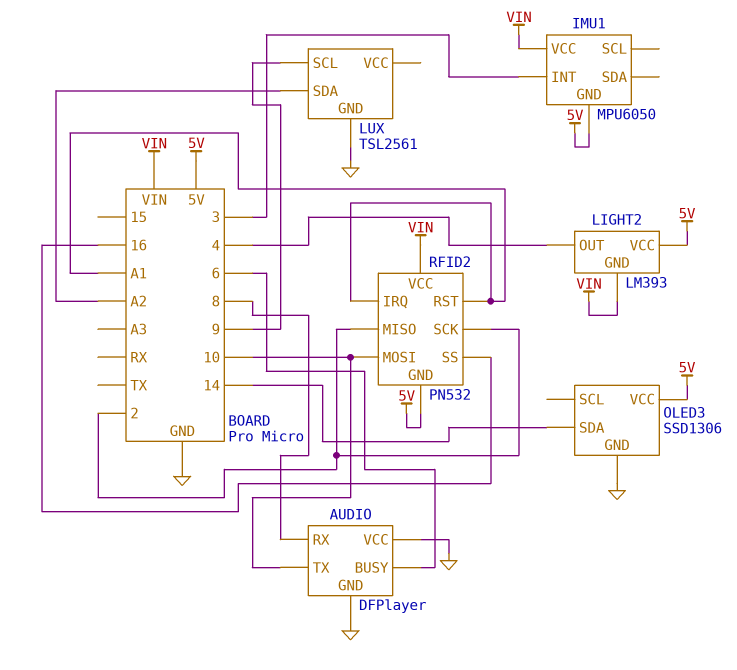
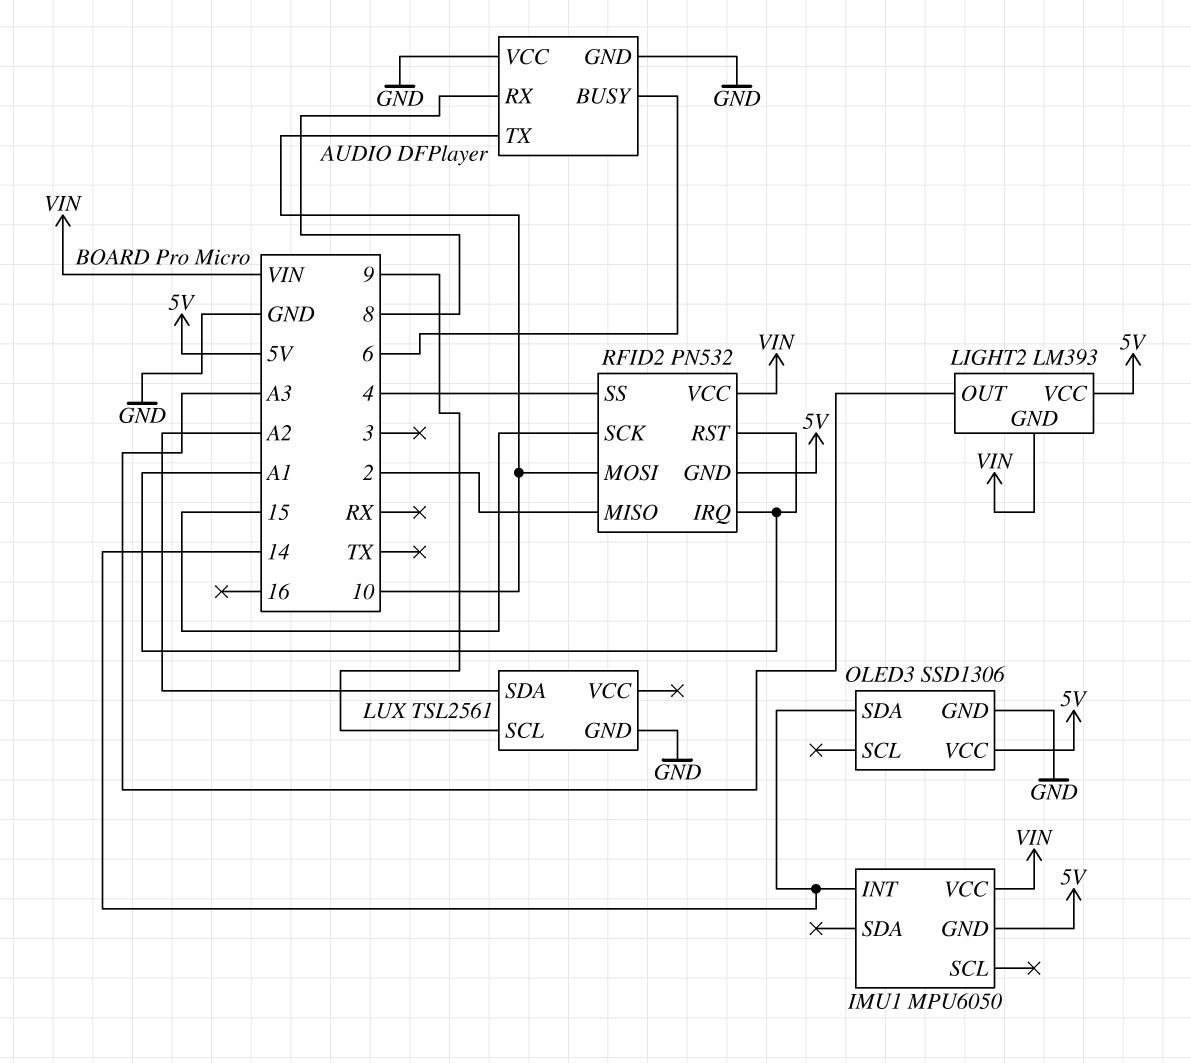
IMU1 pin INT: 3 -> 14
LIGHT2 pin OUT: 4 -> A3
RFID2 pin SCK: 2 -> 15
RFID2 pin SS: 16 -> 4

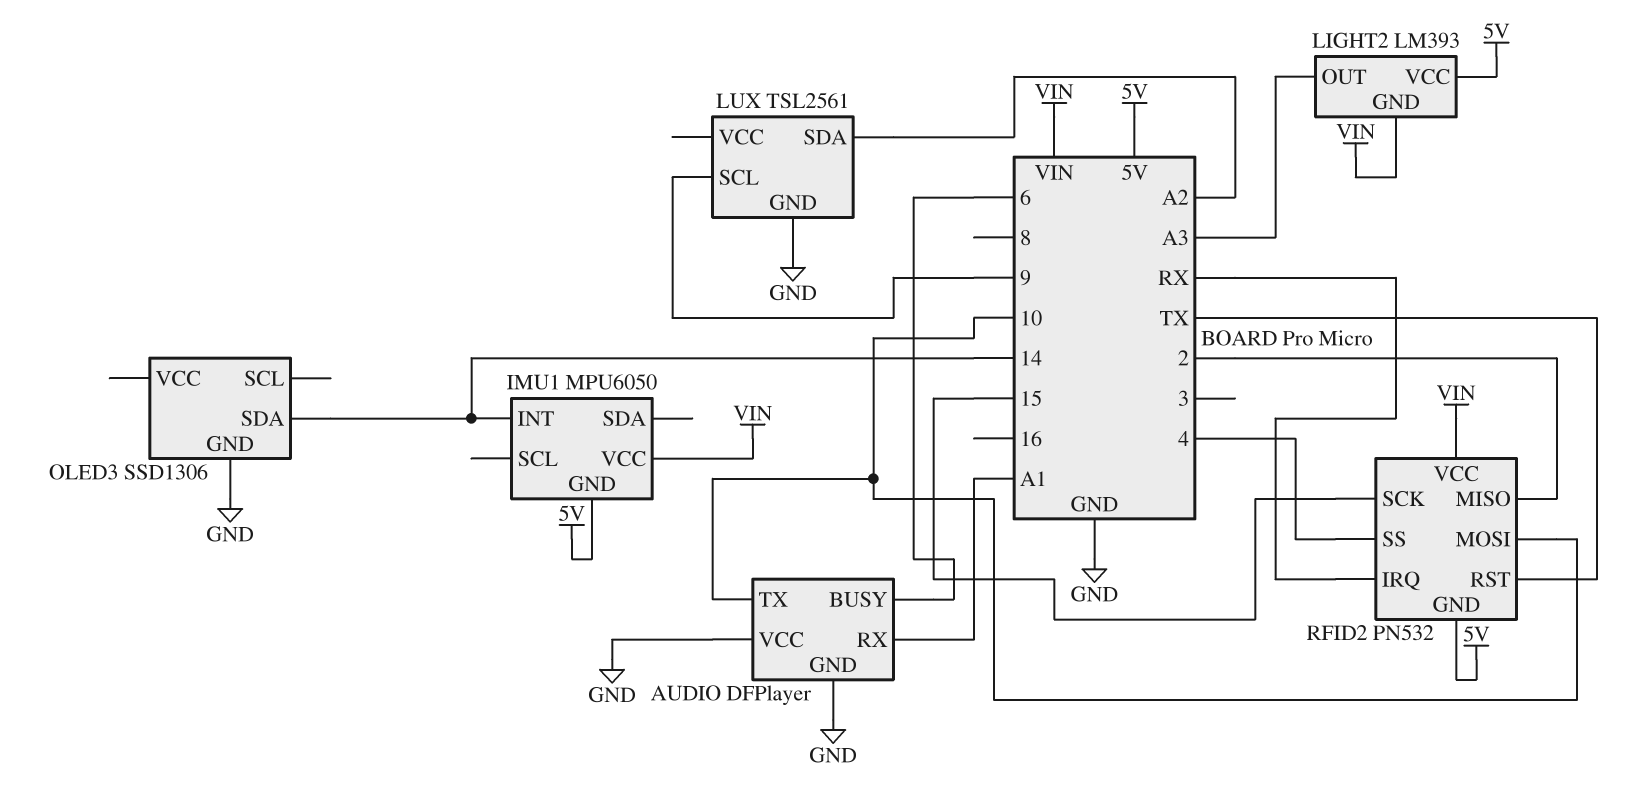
AUDIO pin RX: 8 -> A1
OLED3 pin VCC: 5V -> none
RFID2 pin IRQ: A1 -> RX
RFID2 pin RST: A1 -> TX

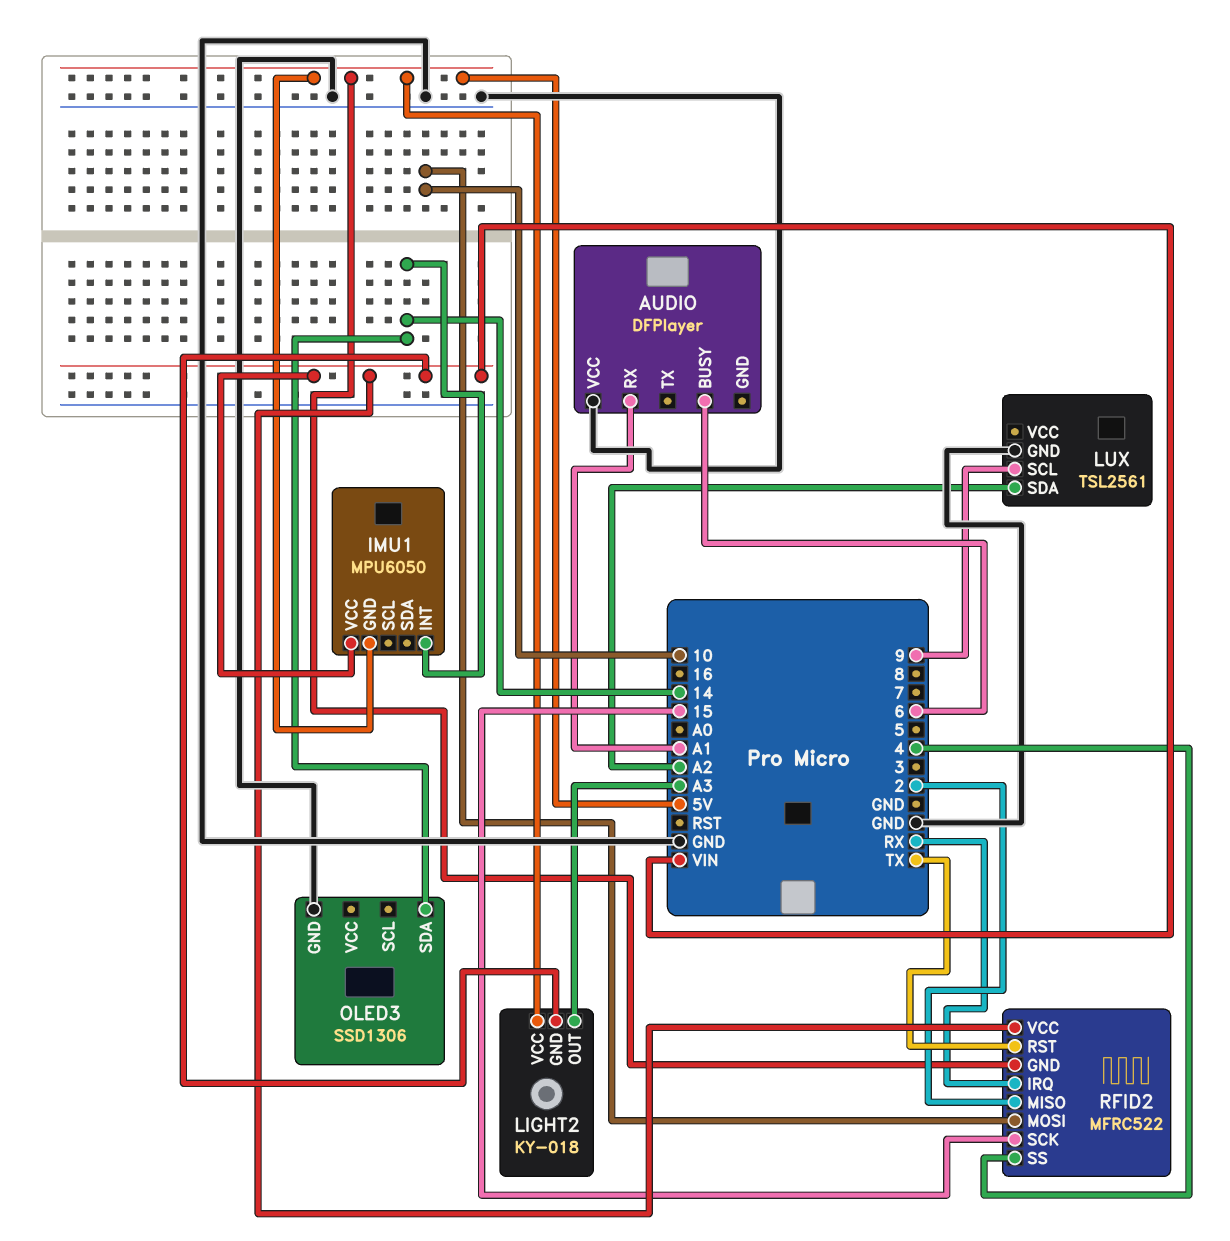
AUDIO pin GND: GND -> none
AUDIO pin TX: 10 -> none
LIGHT2: LM393 -> KY-018
RFID2: PN532 -> MFRC522

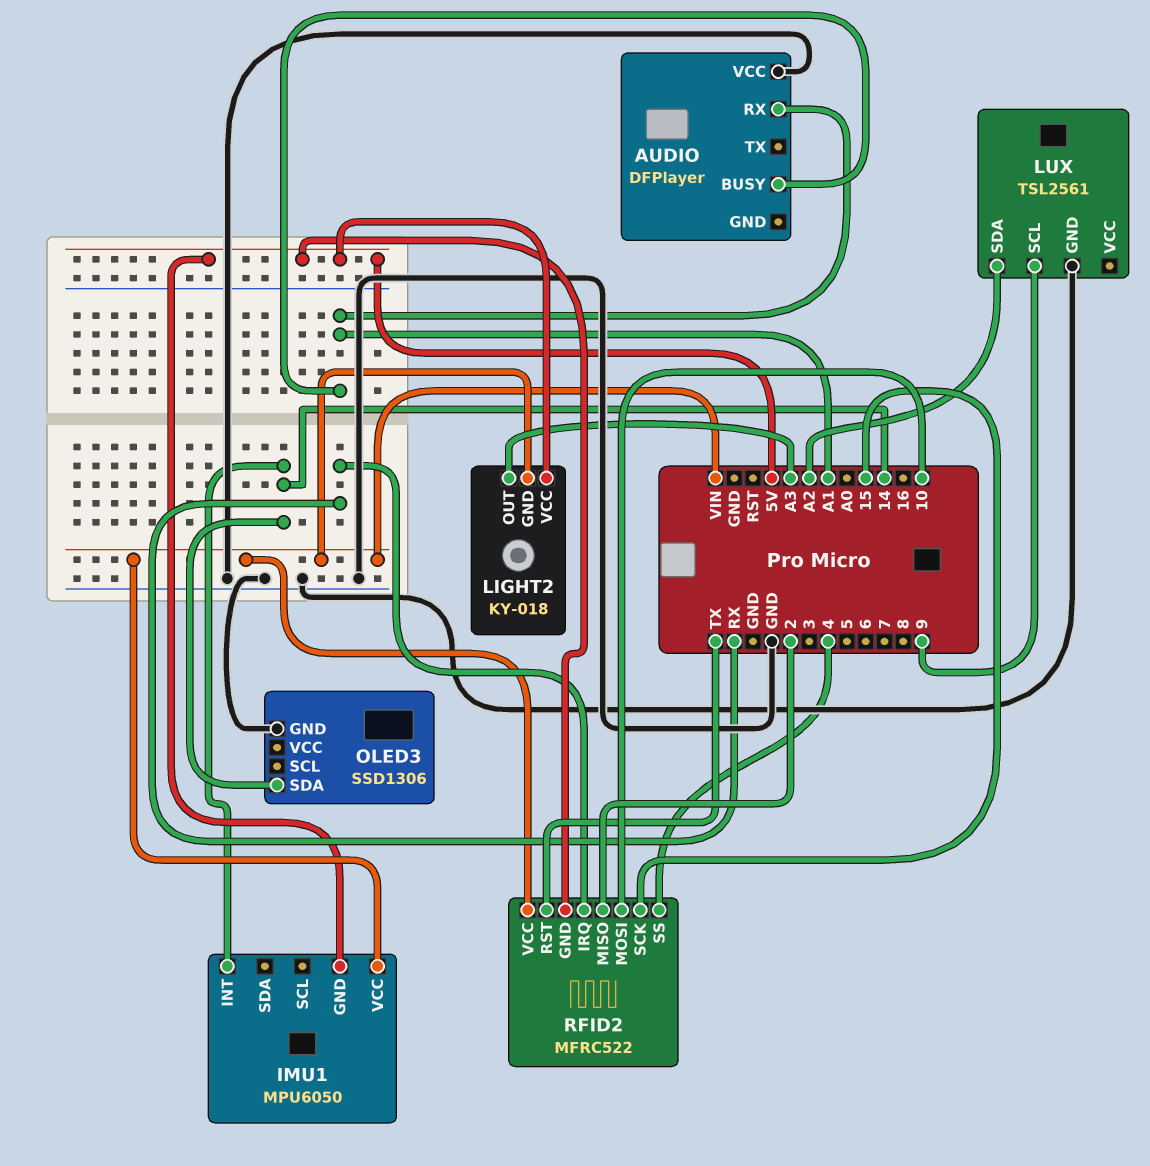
AUDIO pin BUSY: 6 -> A1

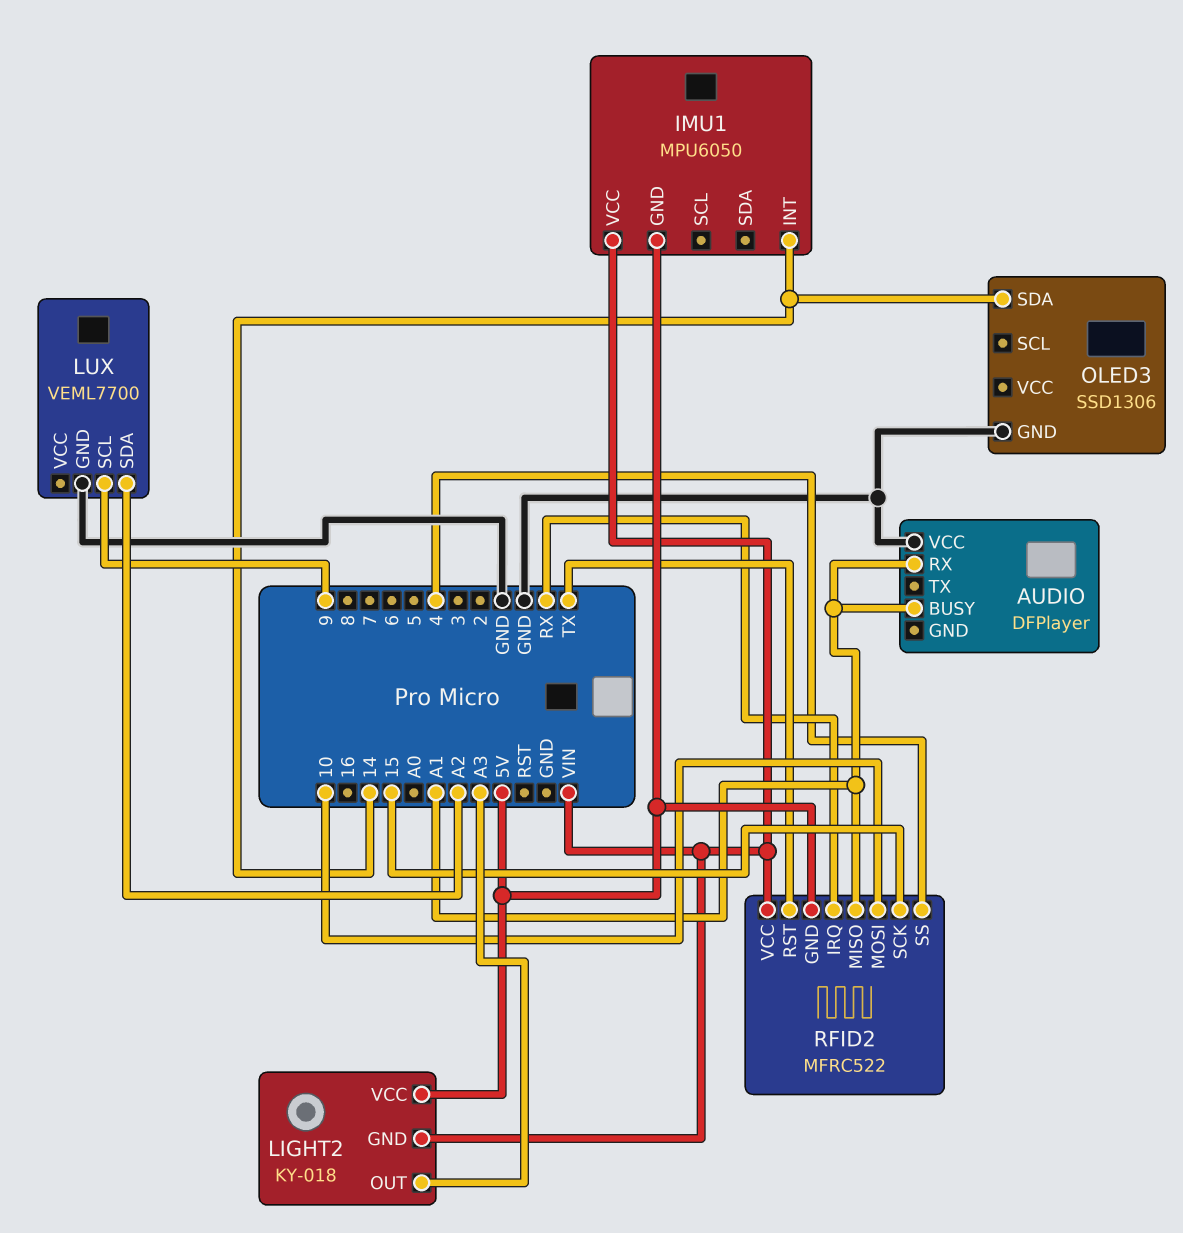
LUX: TSL2561 -> VEML7700
RFID2 pin MISO: 2 -> A1

